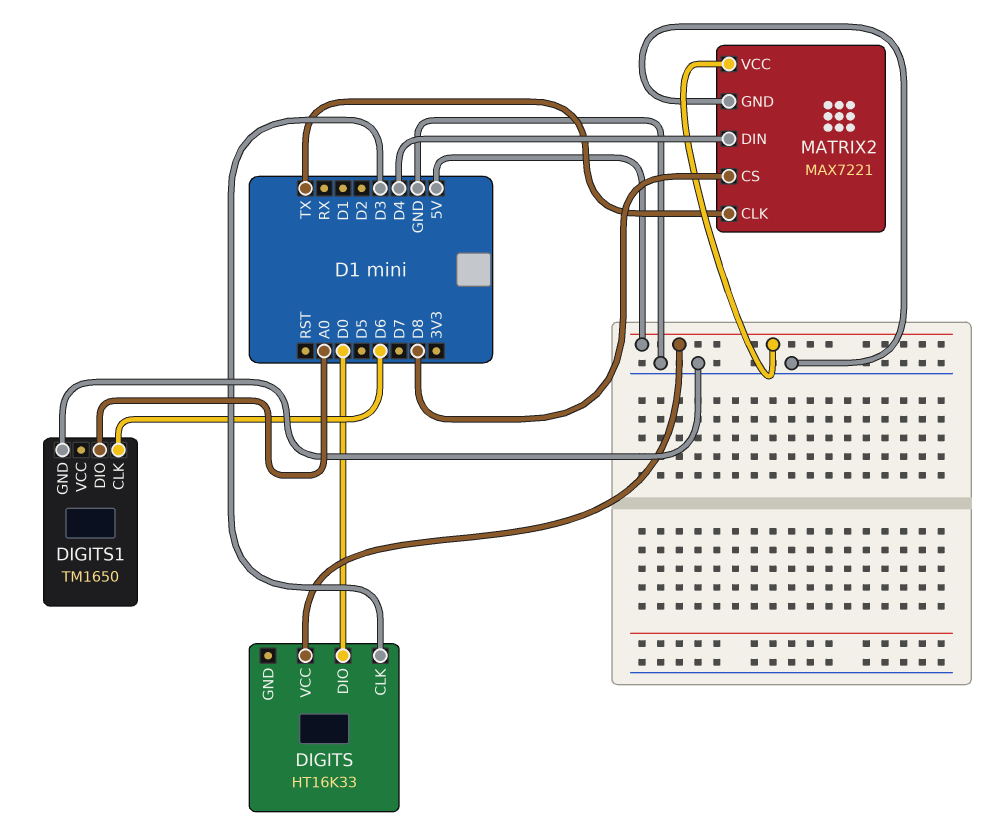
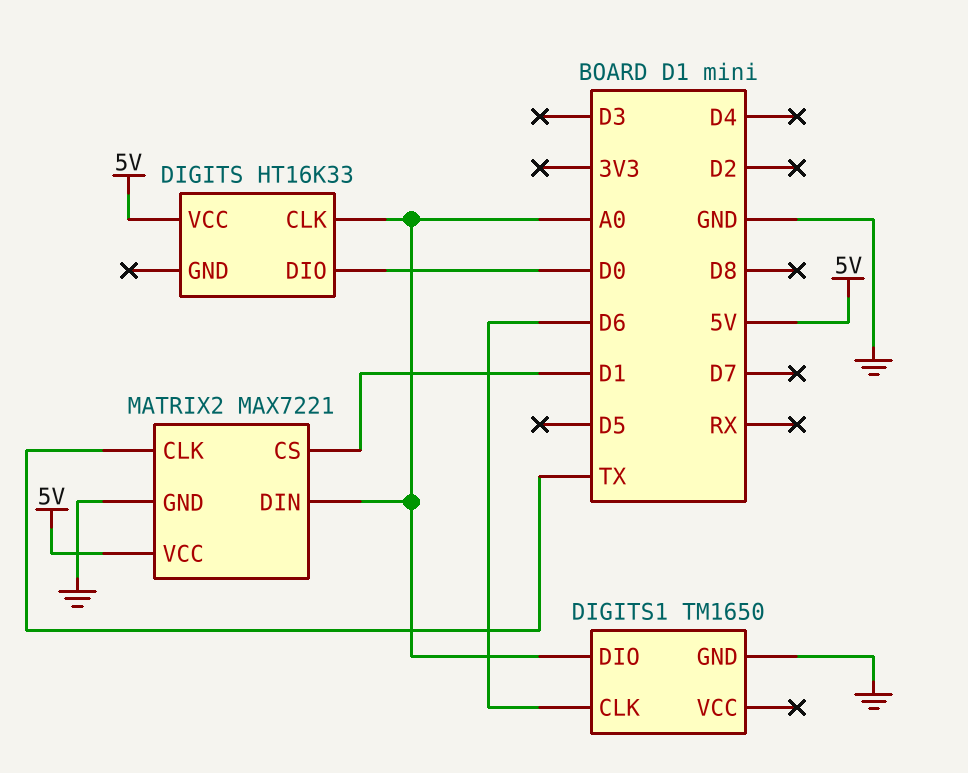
DIGITS pin CLK: D3 -> A0
MATRIX2 pin CS: D8 -> D1
MATRIX2 pin DIN: D4 -> A0

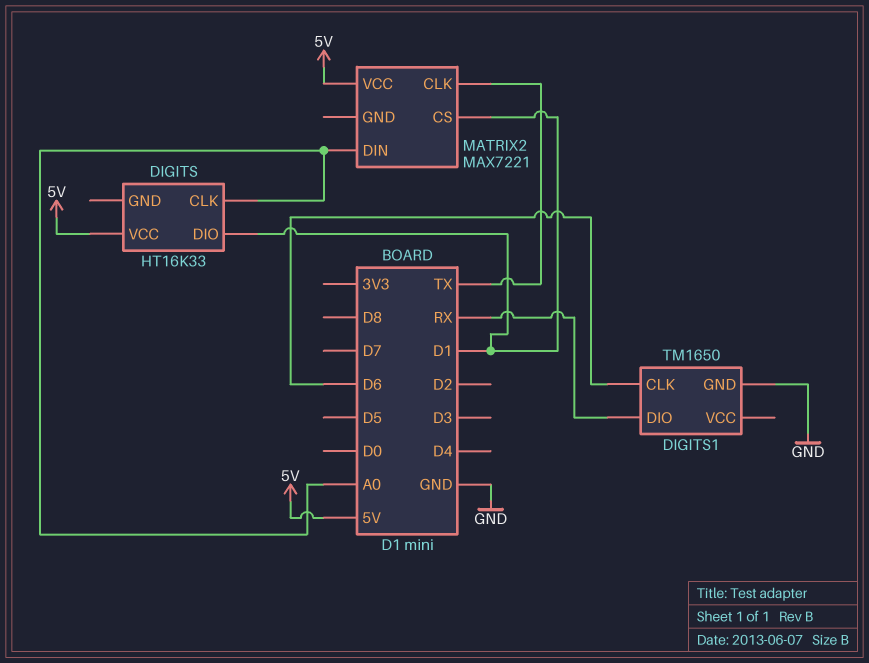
DIGITS pin DIO: D0 -> D1
DIGITS1 pin DIO: A0 -> RX
MATRIX2 pin GND: GND -> none

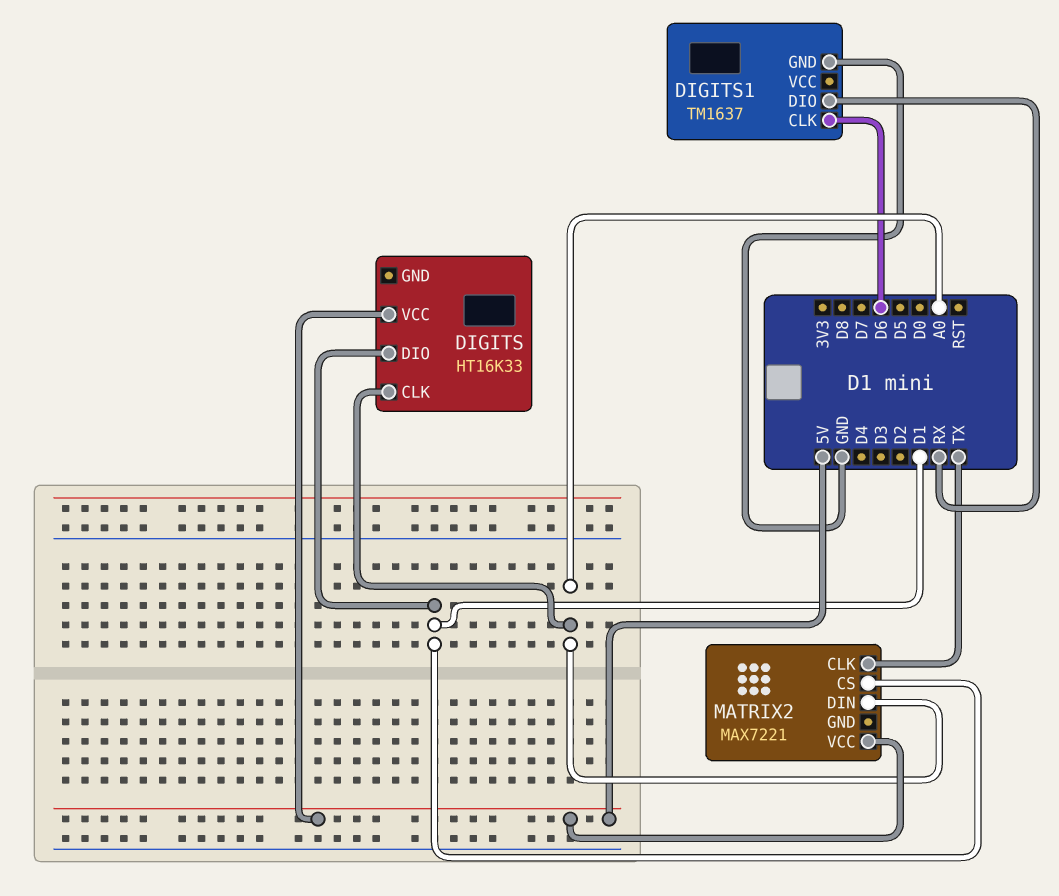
DIGITS1: TM1650 -> TM1637

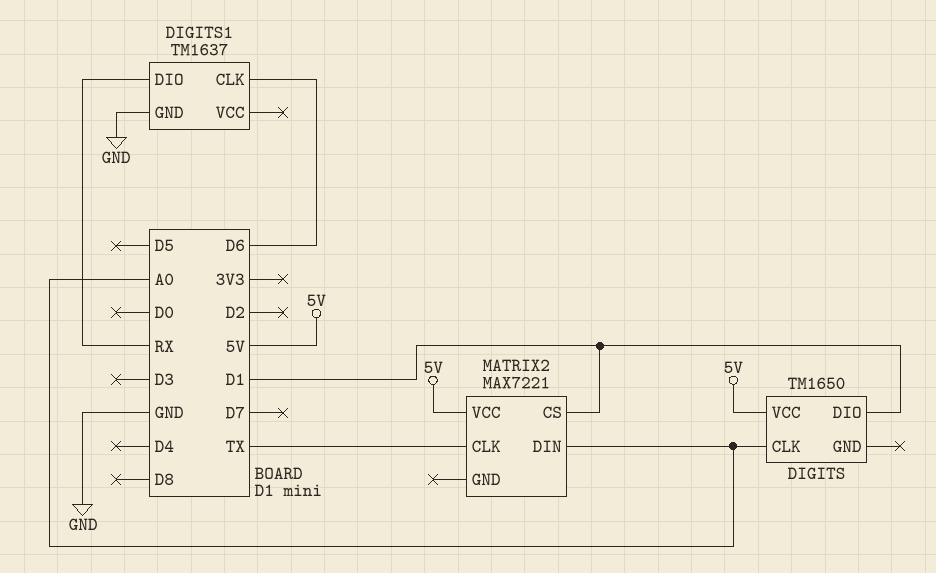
DIGITS: HT16K33 -> TM1650

